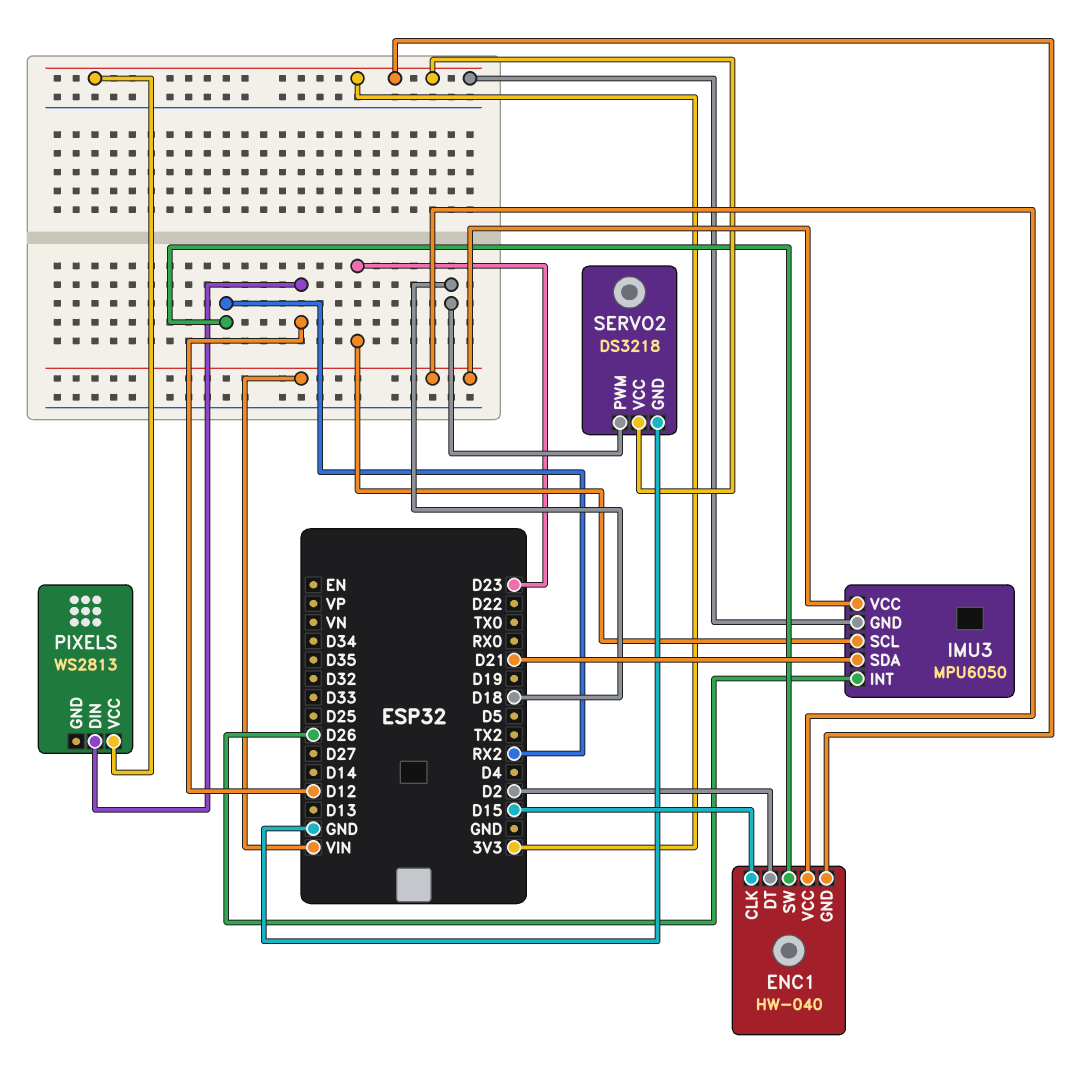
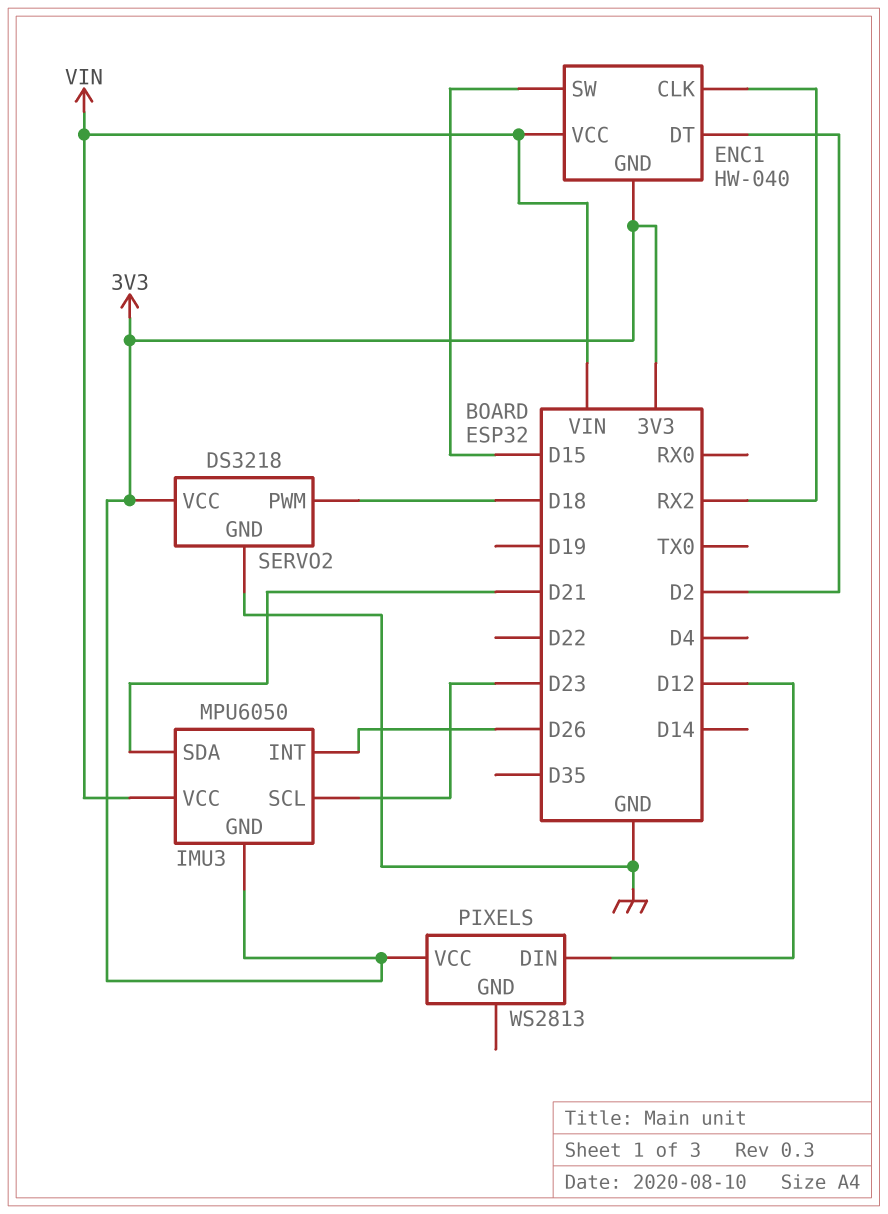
ENC1 pin CLK: D15 -> RX2
ENC1 pin SW: RX2 -> D15

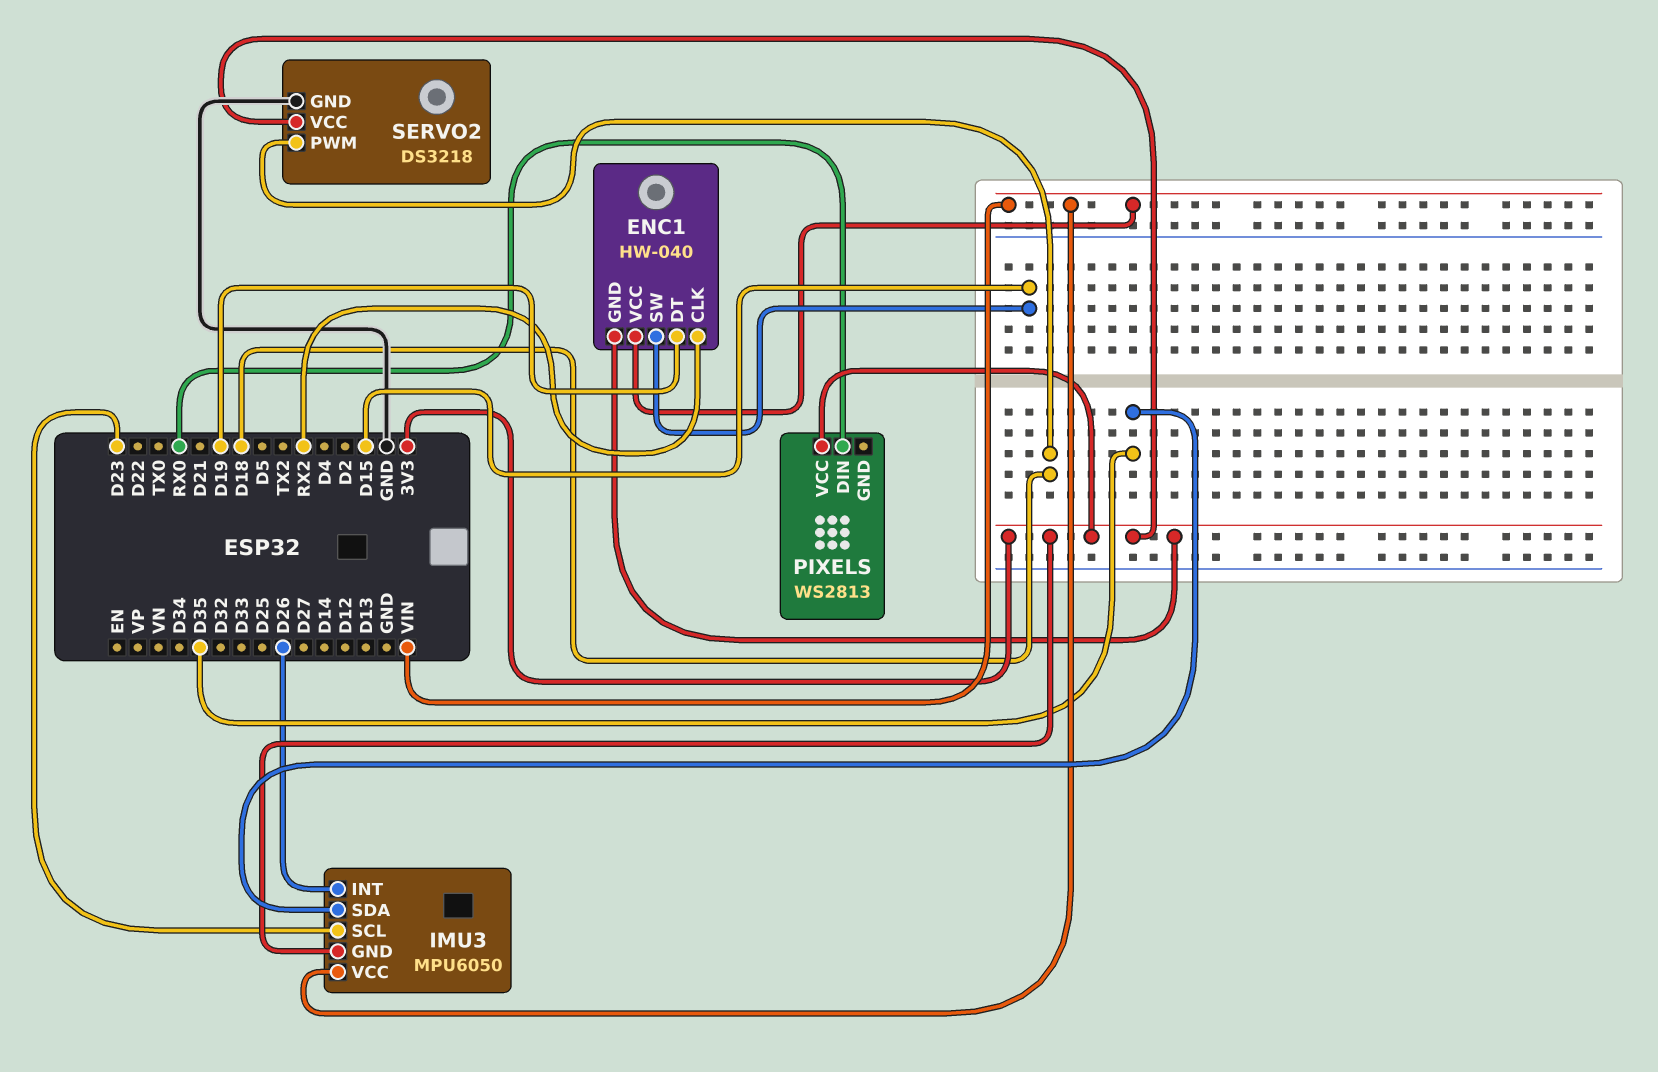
ENC1 pin DT: D2 -> D19
IMU3 pin SDA: D21 -> D35
PIXELS pin DIN: D12 -> RX0

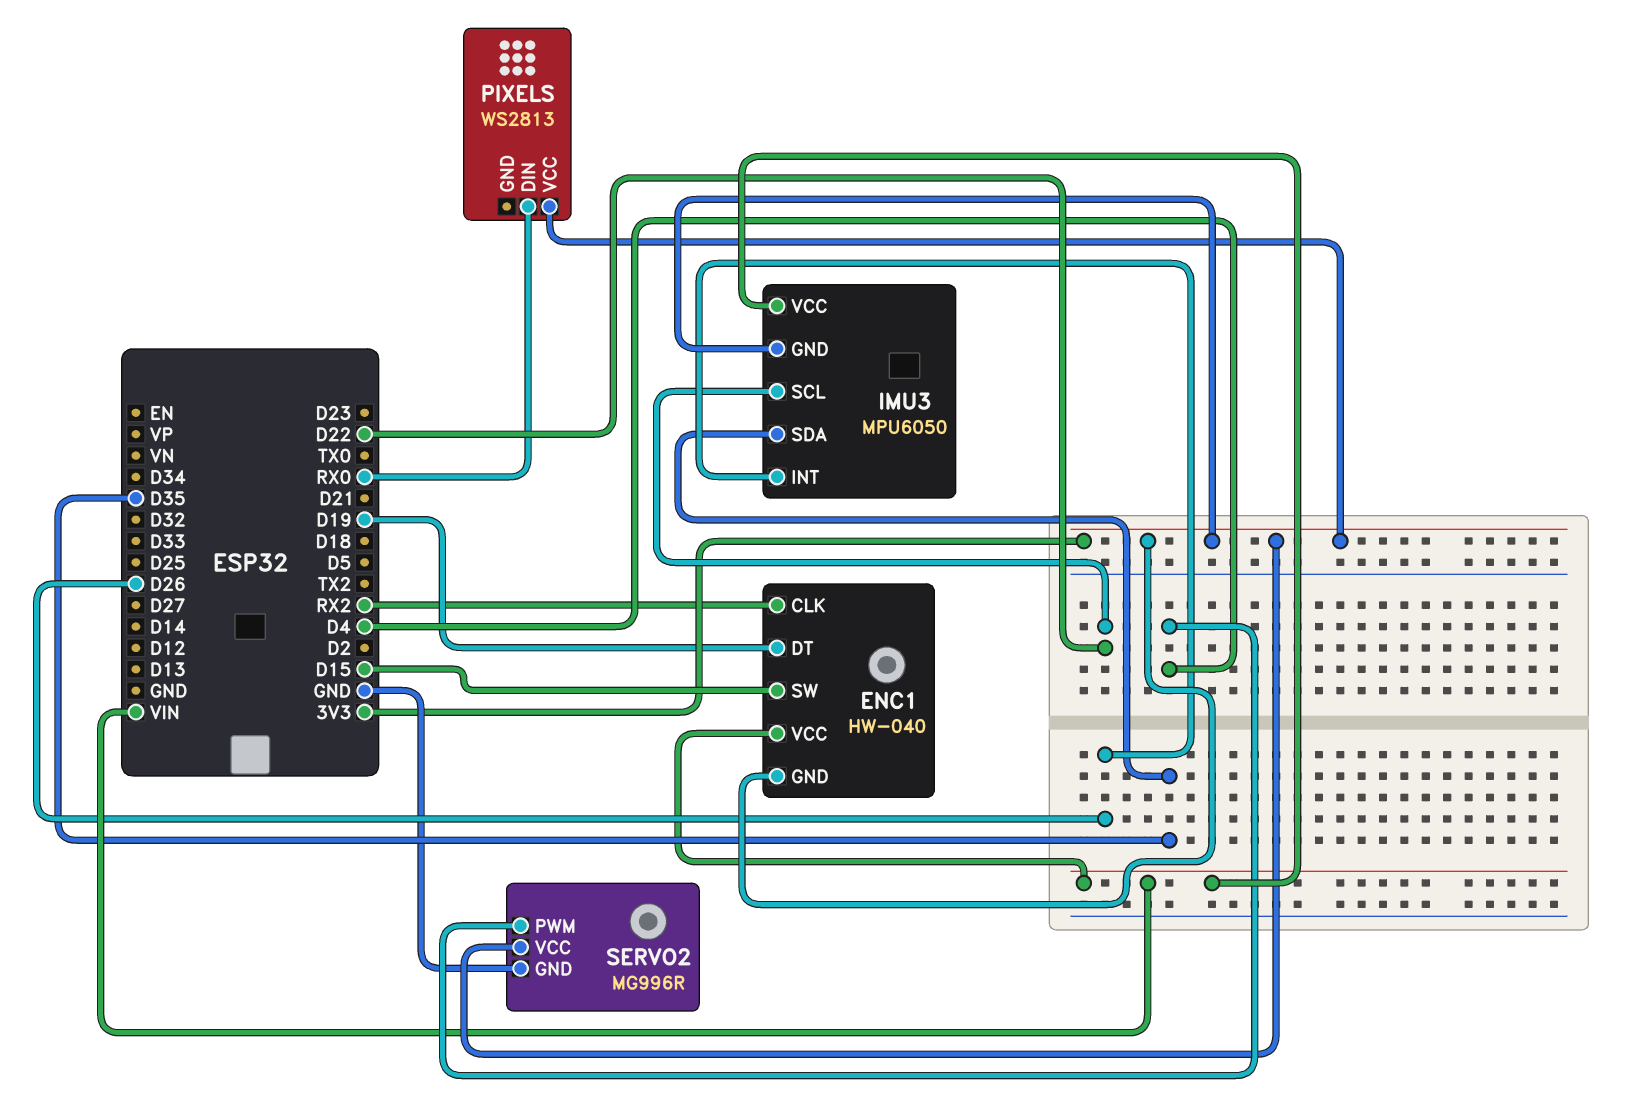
IMU3 pin SCL: D23 -> D22
SERVO2: DS3218 -> MG996R
SERVO2 pin PWM: D18 -> D4

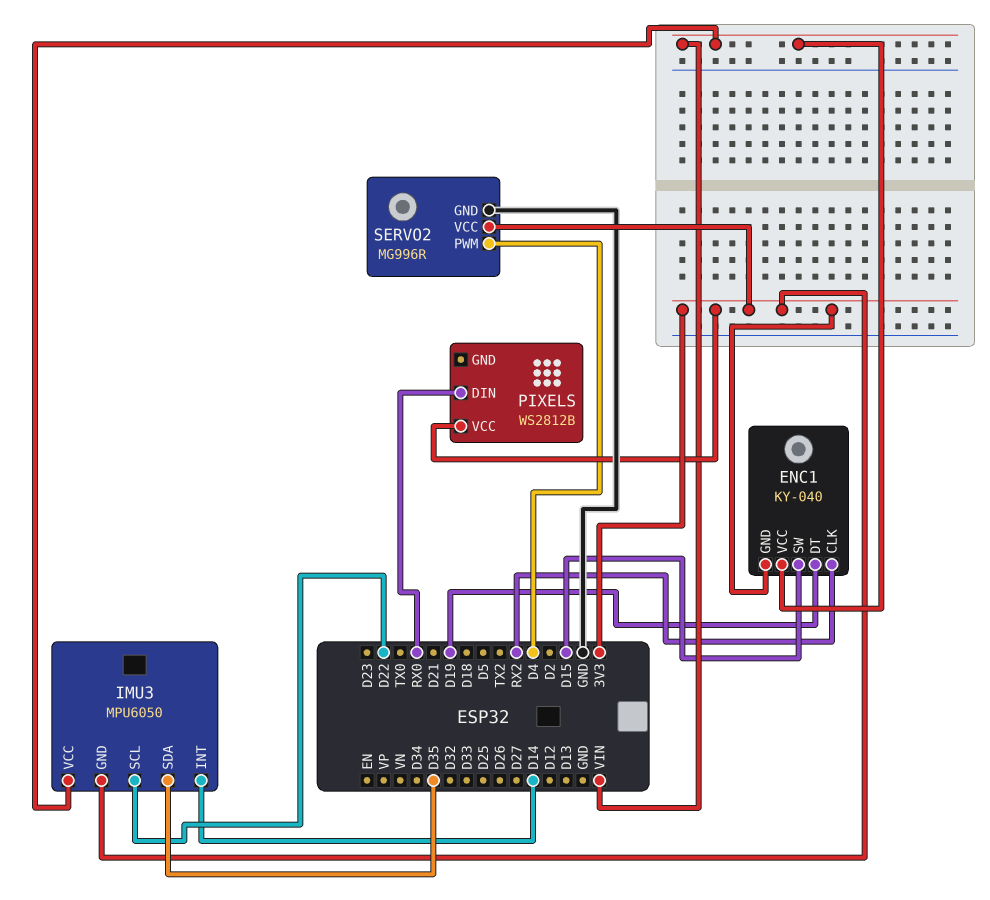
ENC1: HW-040 -> KY-040
IMU3 pin INT: D26 -> D14
PIXELS: WS2813 -> WS2812B

